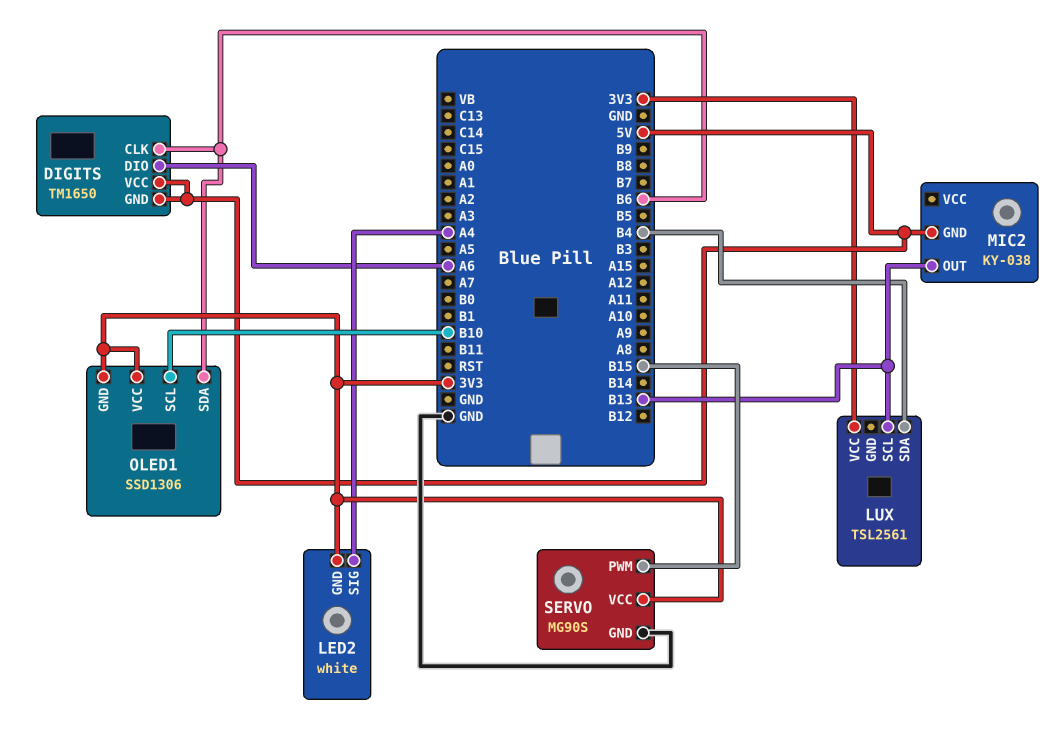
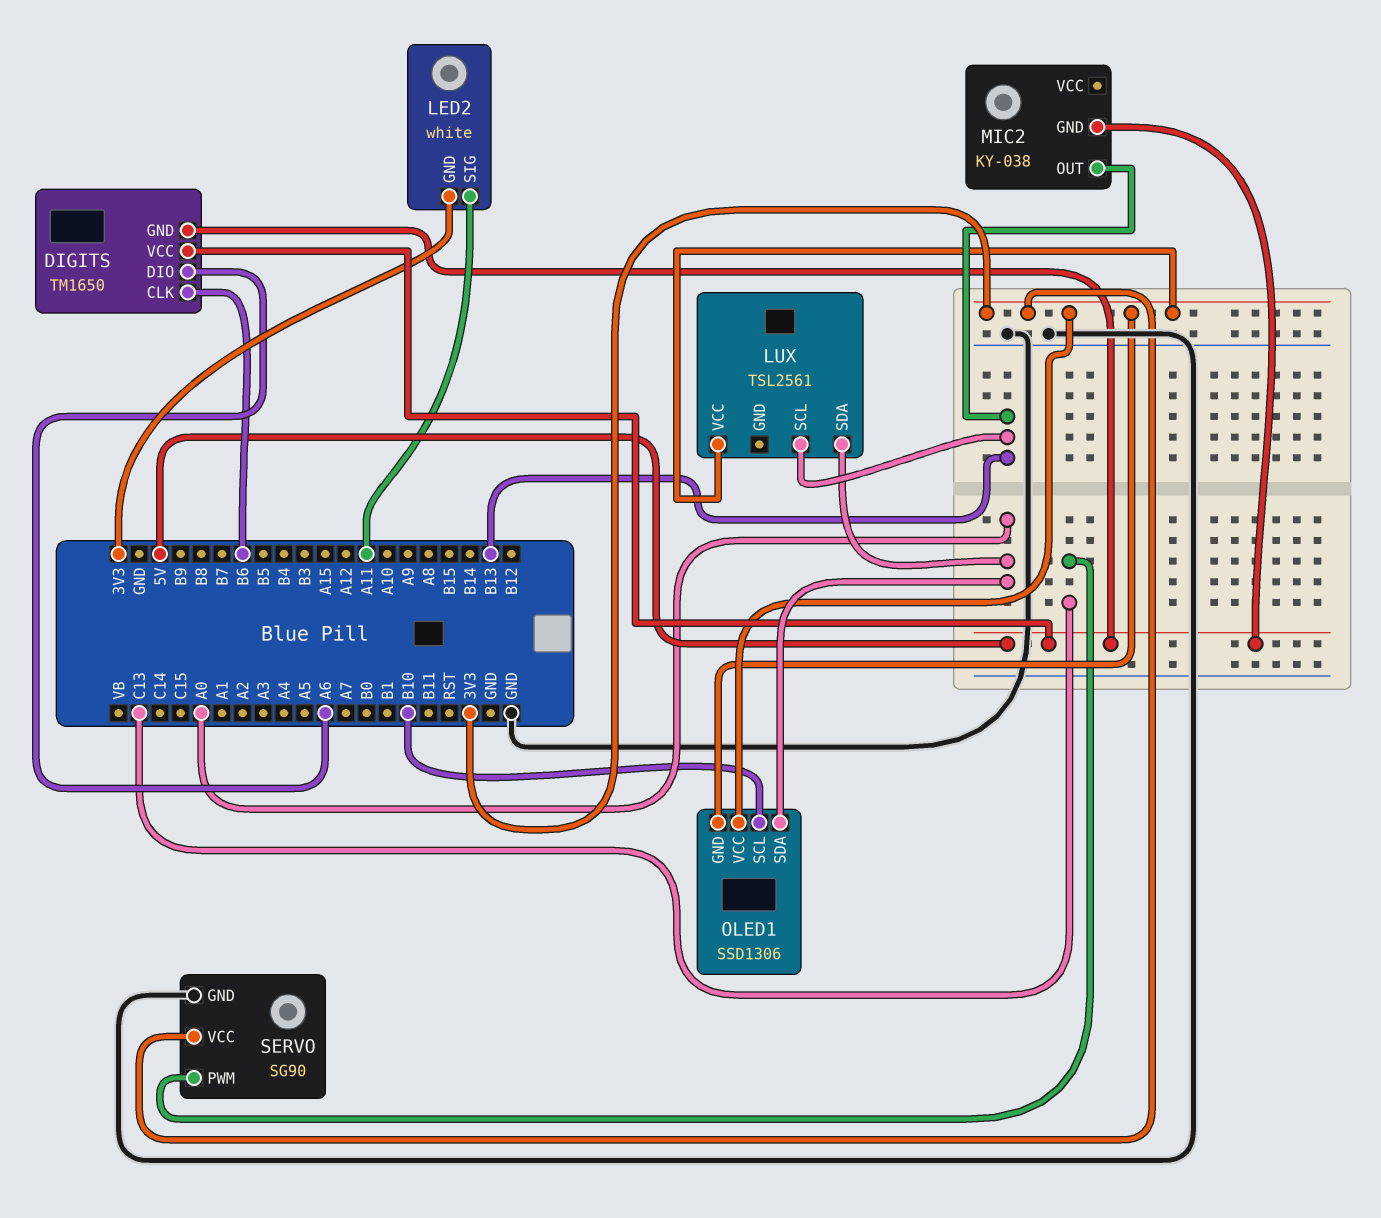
LED2 pin SIG: A4 -> A11
LUX pin SDA: B4 -> A0
OLED1 pin SDA: B6 -> A0
SERVO: MG90S -> SG90
SERVO pin PWM: B15 -> C13

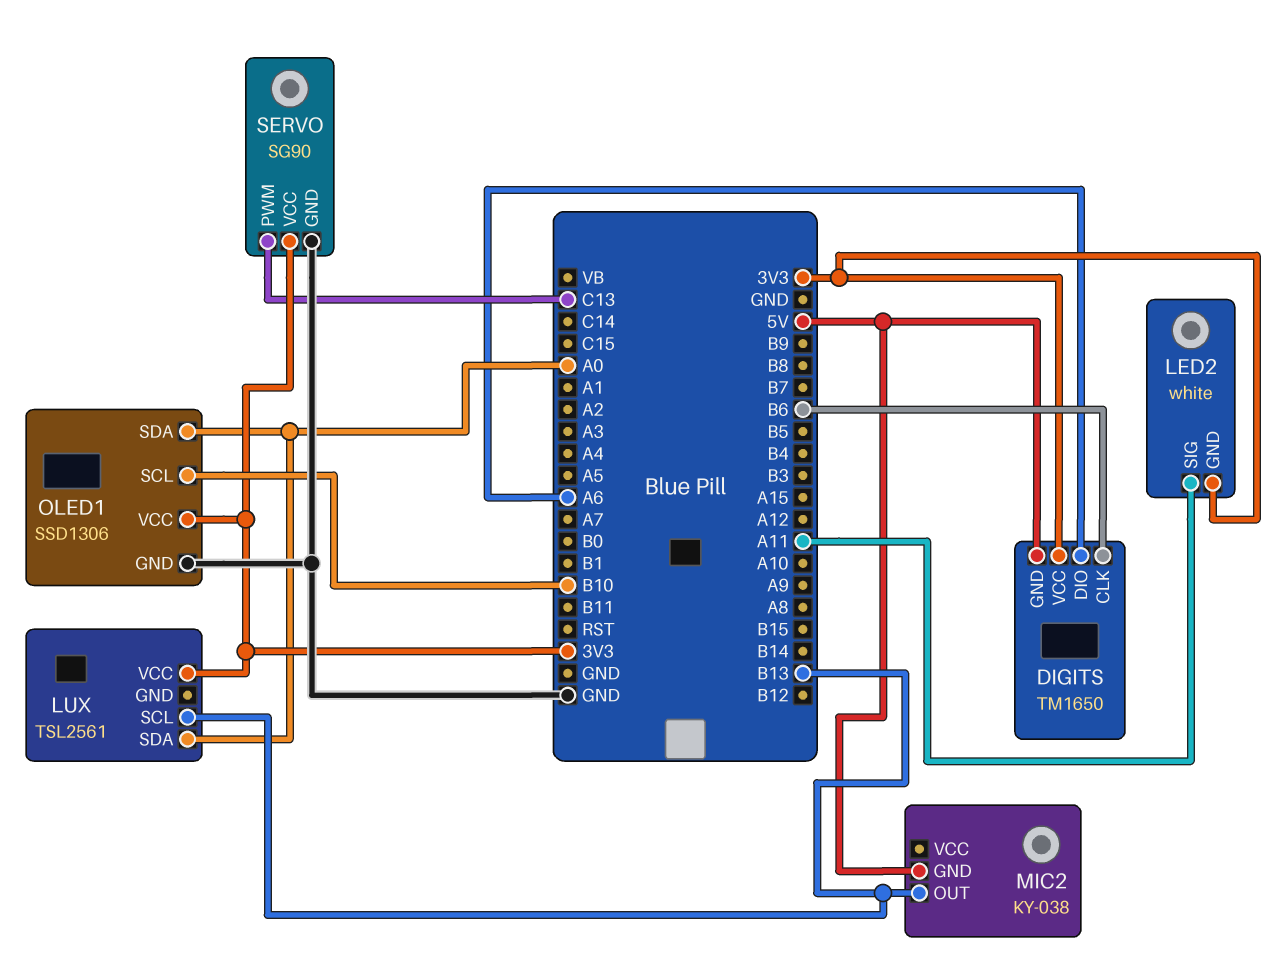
DIGITS pin VCC: 5V -> 3V3
OLED1 pin GND: 3V3 -> GND

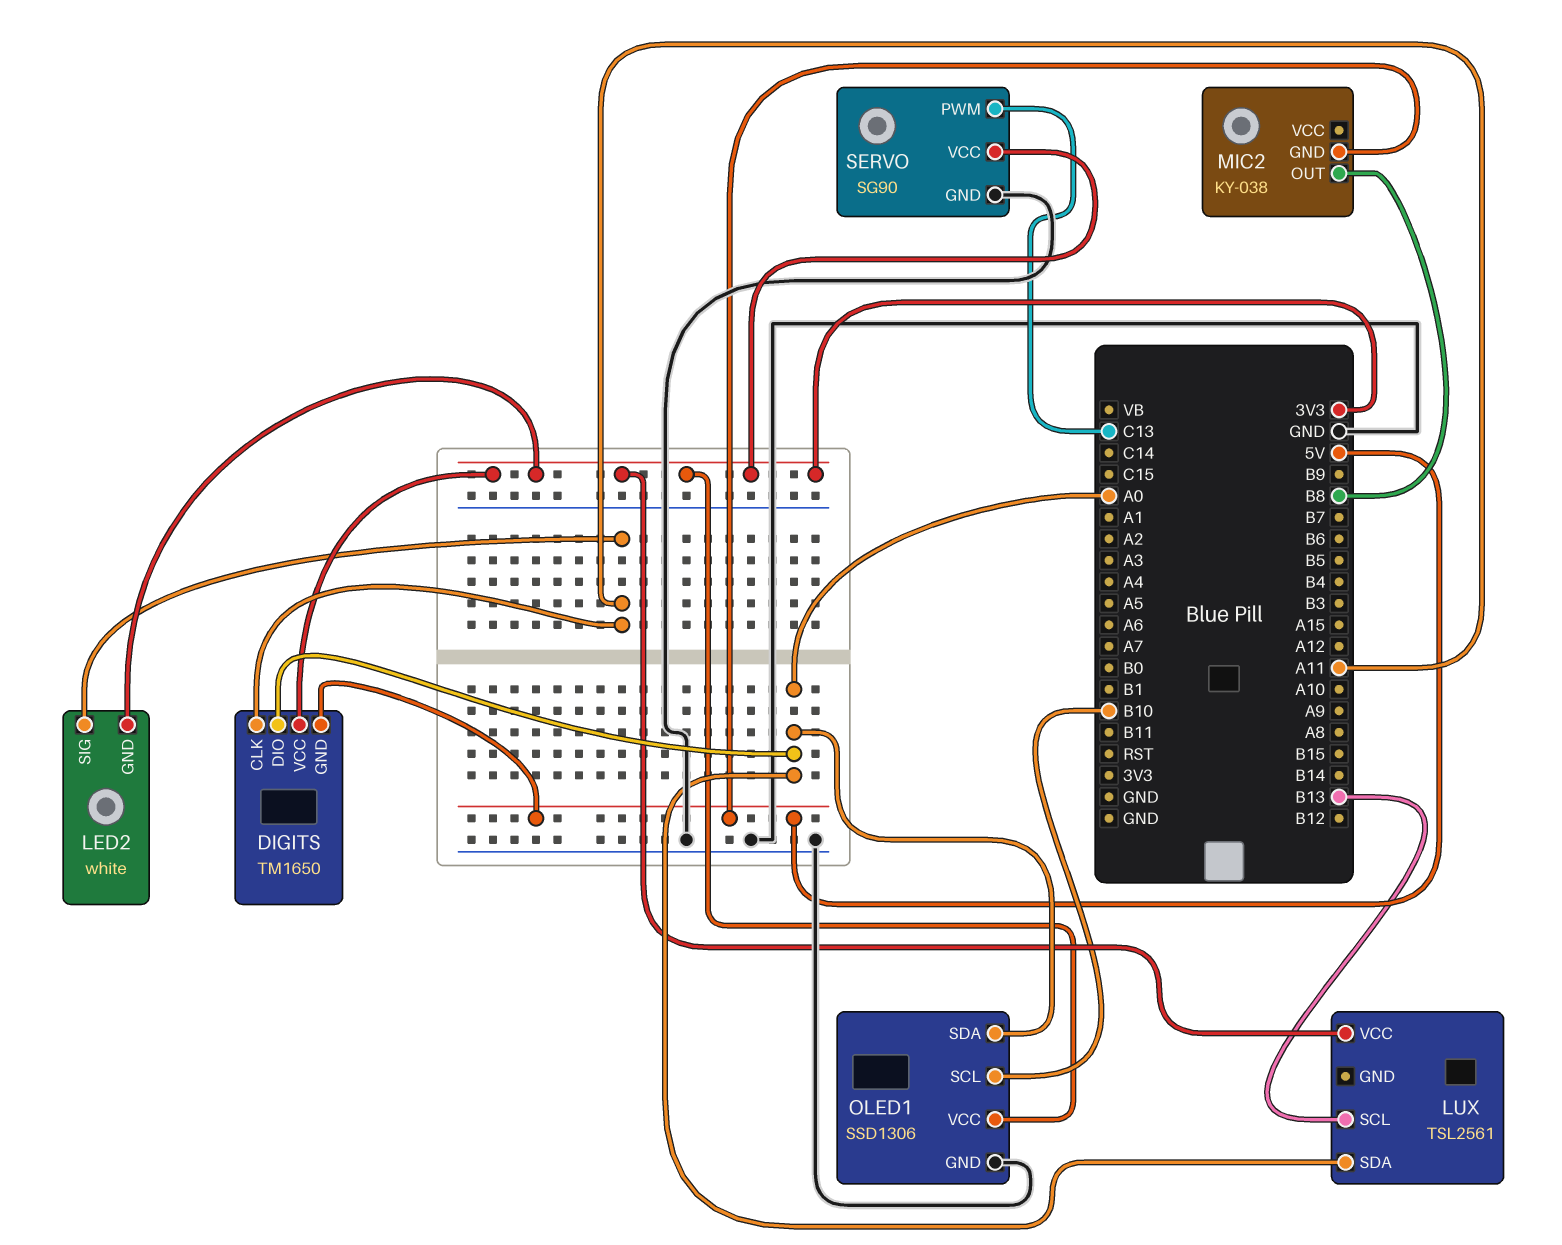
DIGITS pin CLK: B6 -> A11
DIGITS pin DIO: A6 -> A0
MIC2 pin OUT: B13 -> B8

